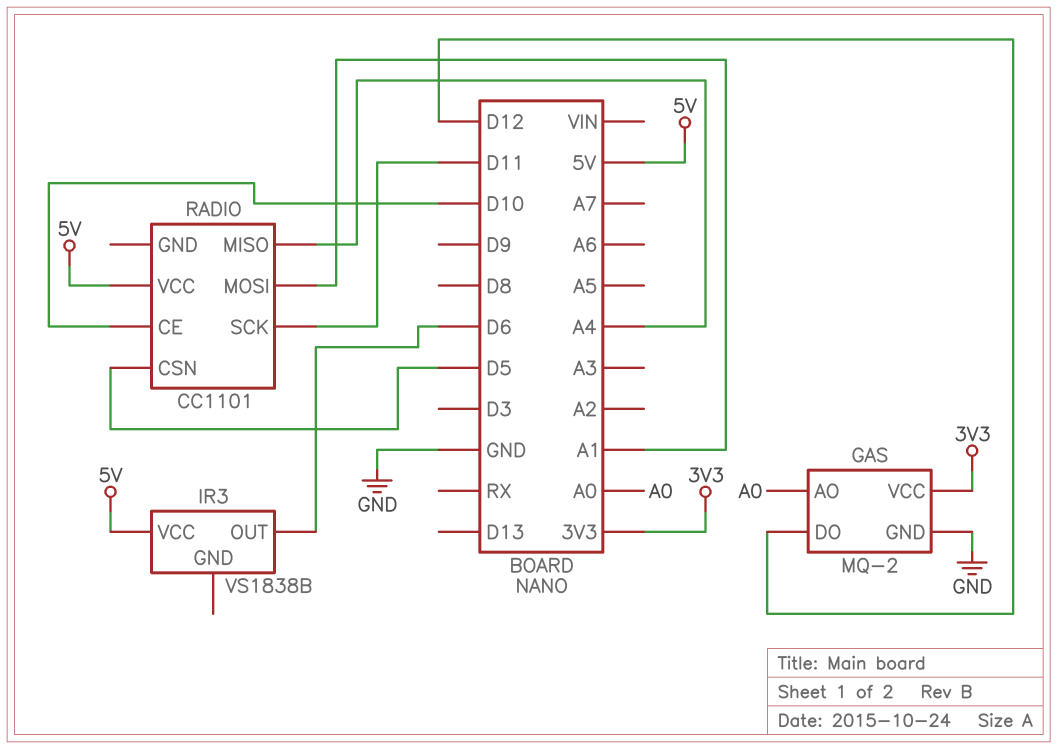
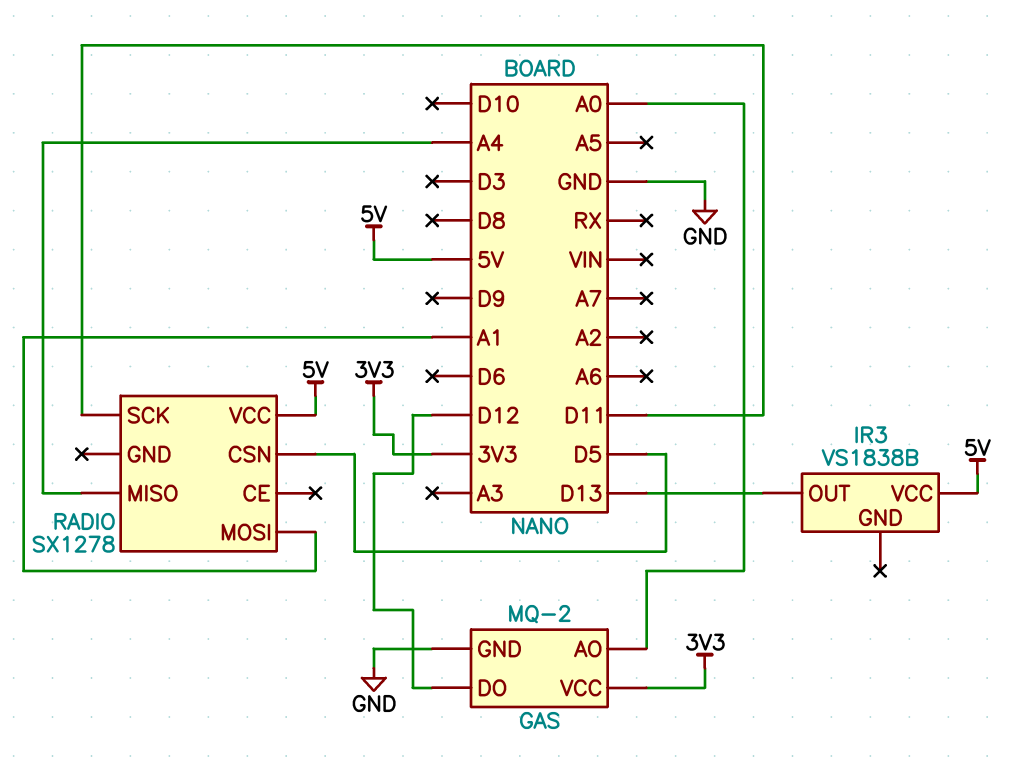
IR3 pin OUT: D6 -> D13
RADIO: CC1101 -> SX1278
RADIO pin CE: D10 -> none

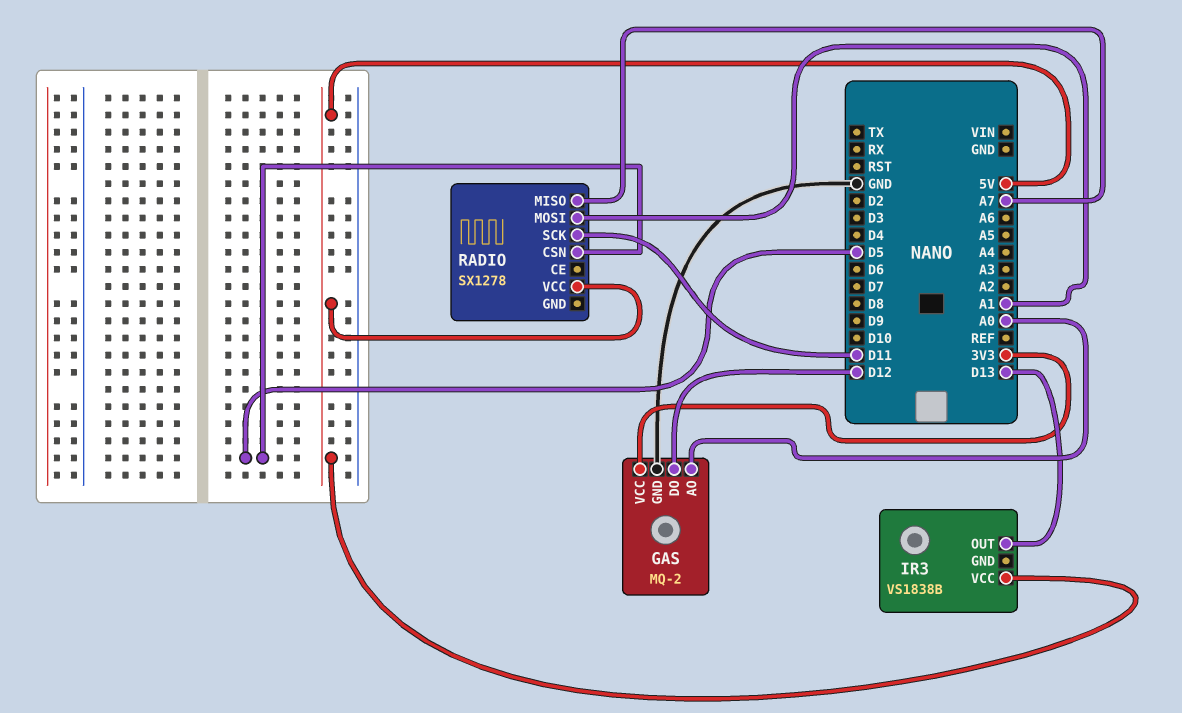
RADIO pin MISO: A4 -> A7

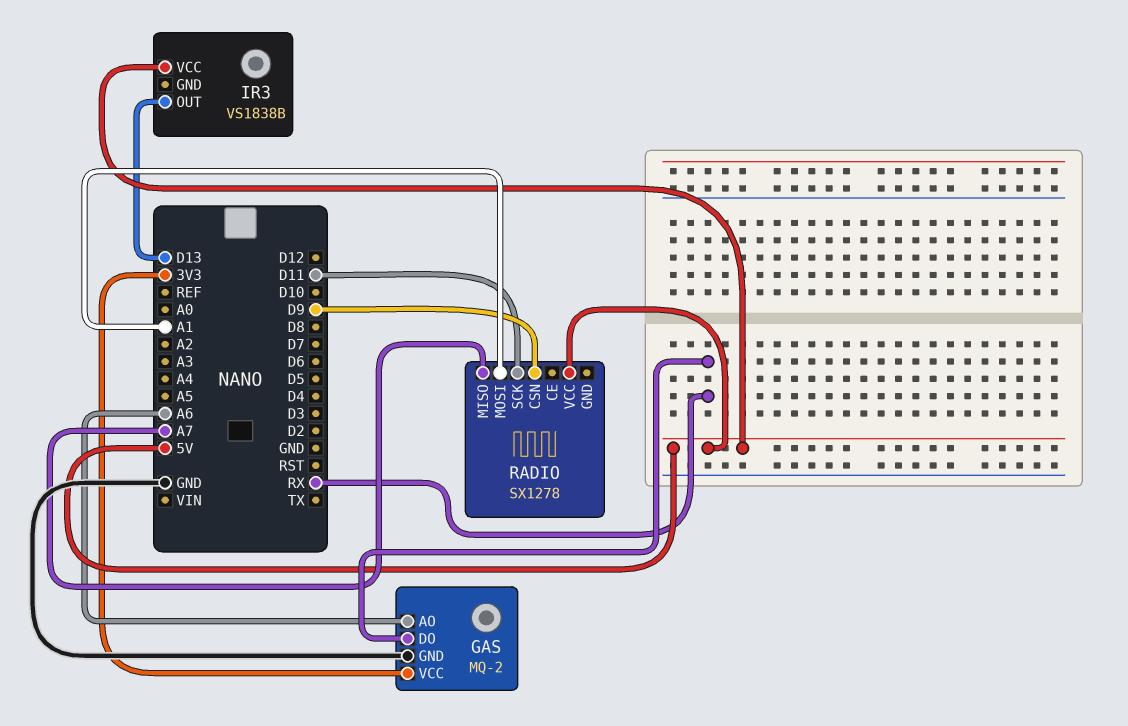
GAS pin AO: A0 -> A6
GAS pin DO: D12 -> RX
RADIO pin CSN: D5 -> D9

